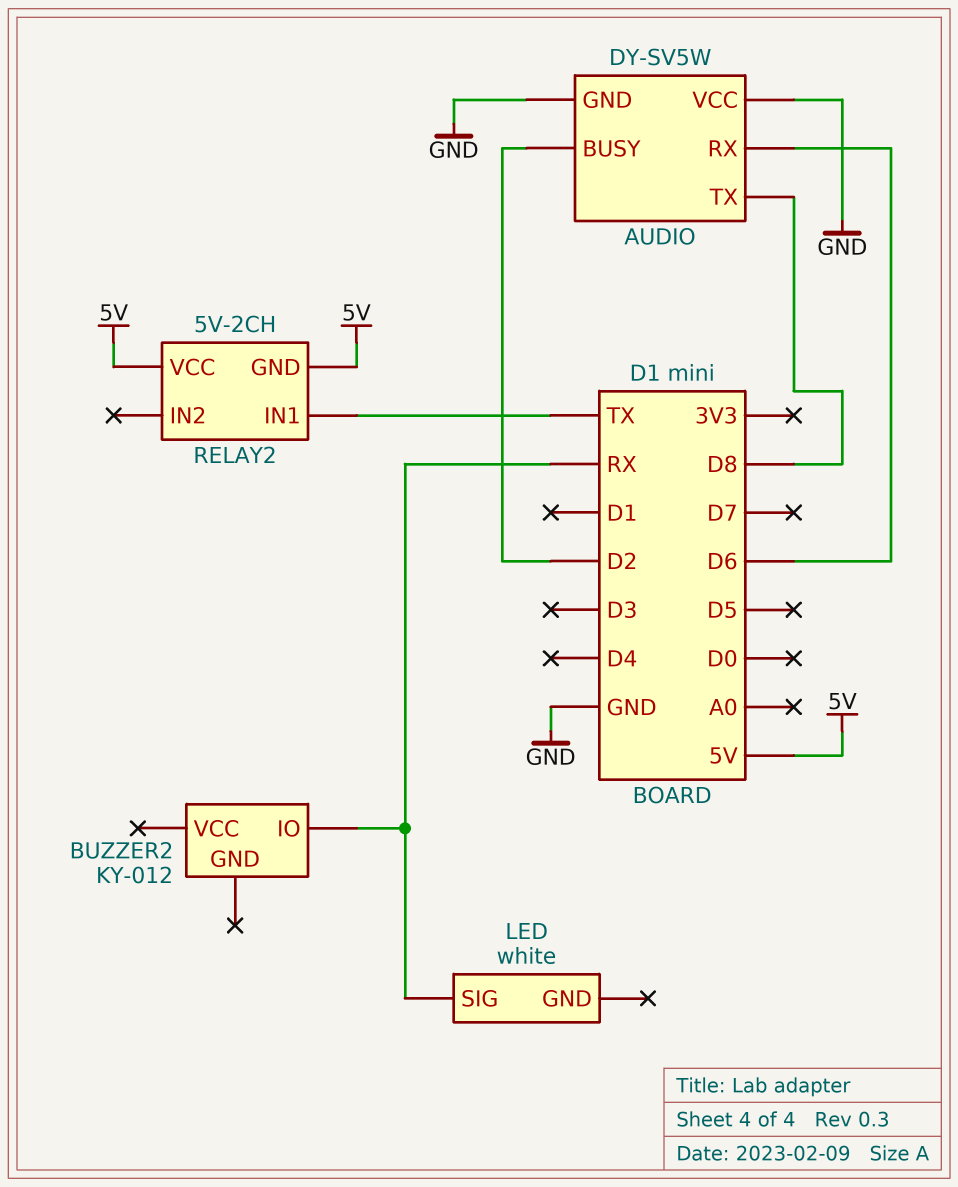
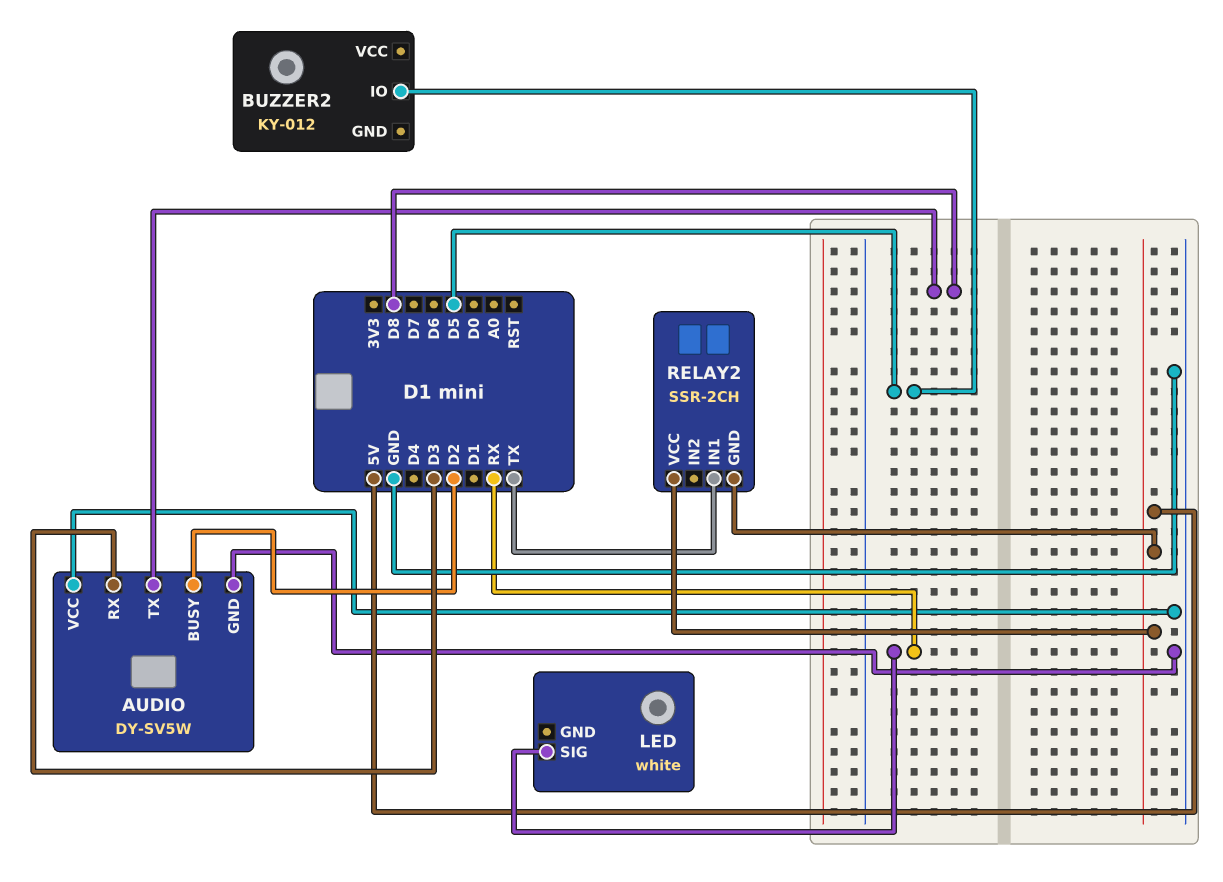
AUDIO pin RX: D6 -> D3
BUZZER2 pin IO: RX -> D5
RELAY2: 5V-2CH -> SSR-2CH

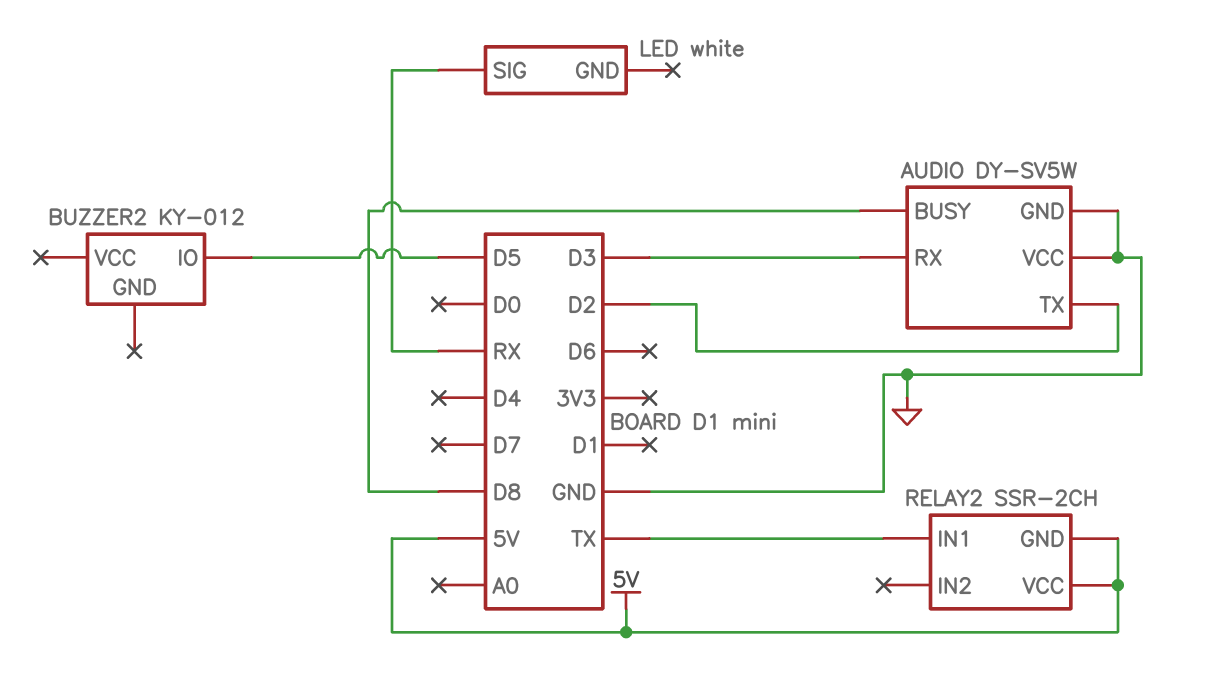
AUDIO pin BUSY: D2 -> D8
AUDIO pin TX: D8 -> D2

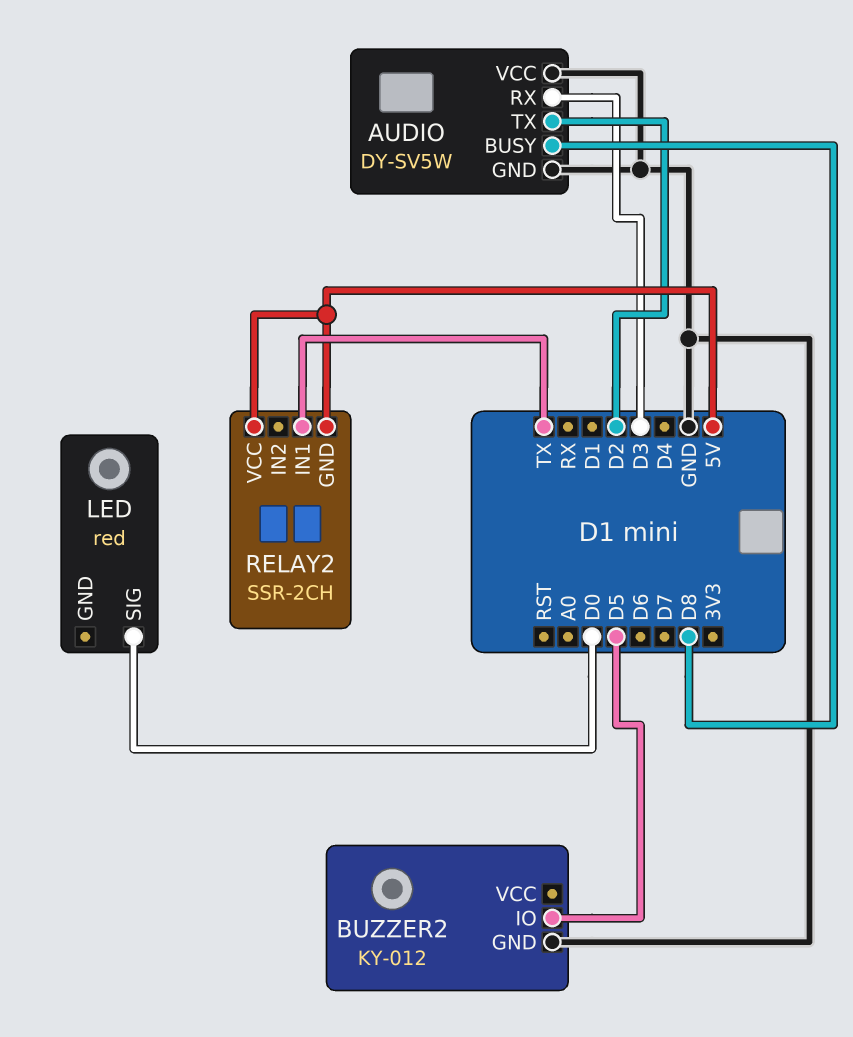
BUZZER2 pin GND: none -> GND
LED: white -> red
LED pin SIG: RX -> D0

